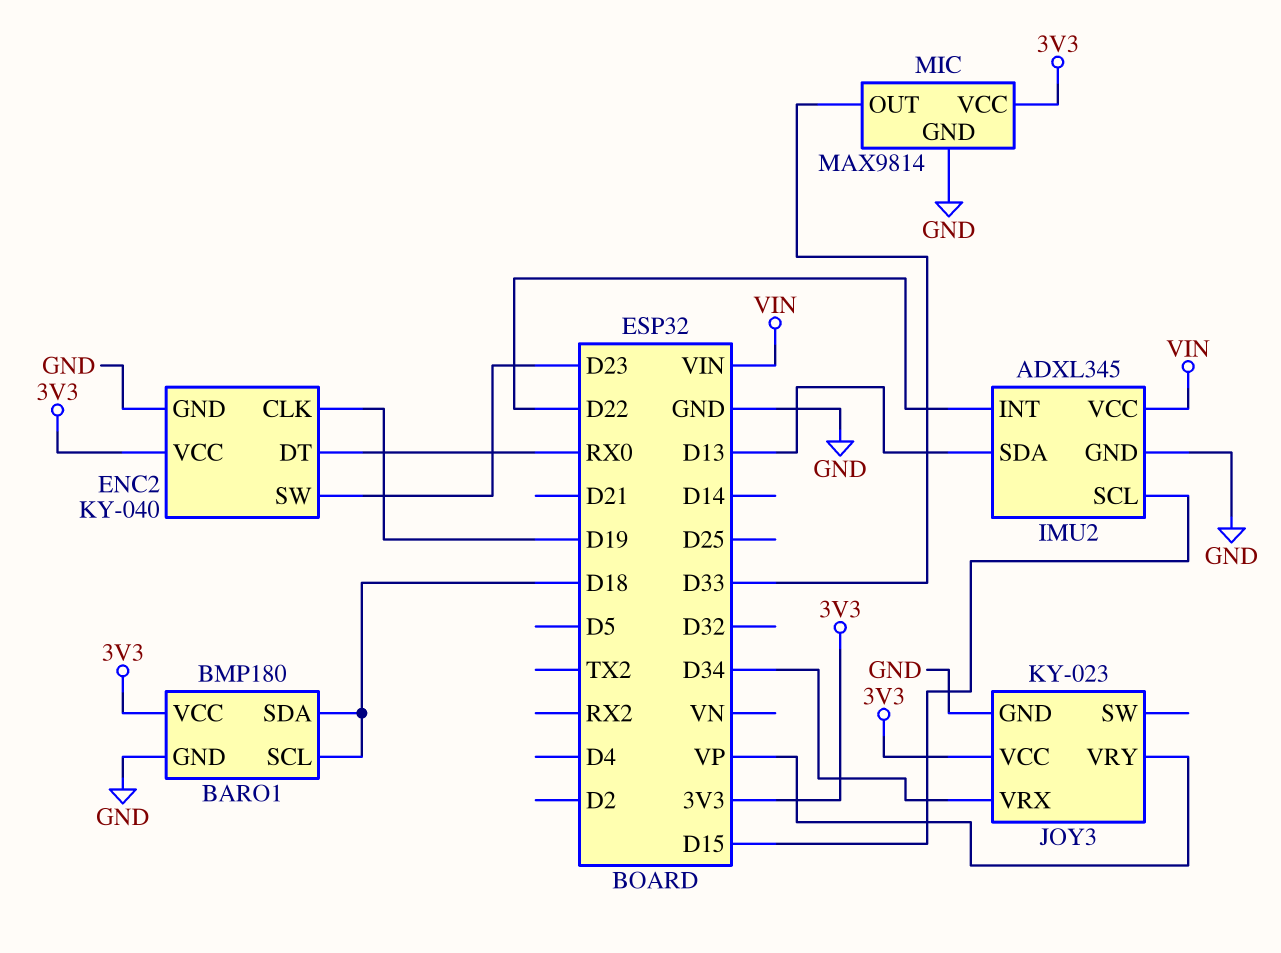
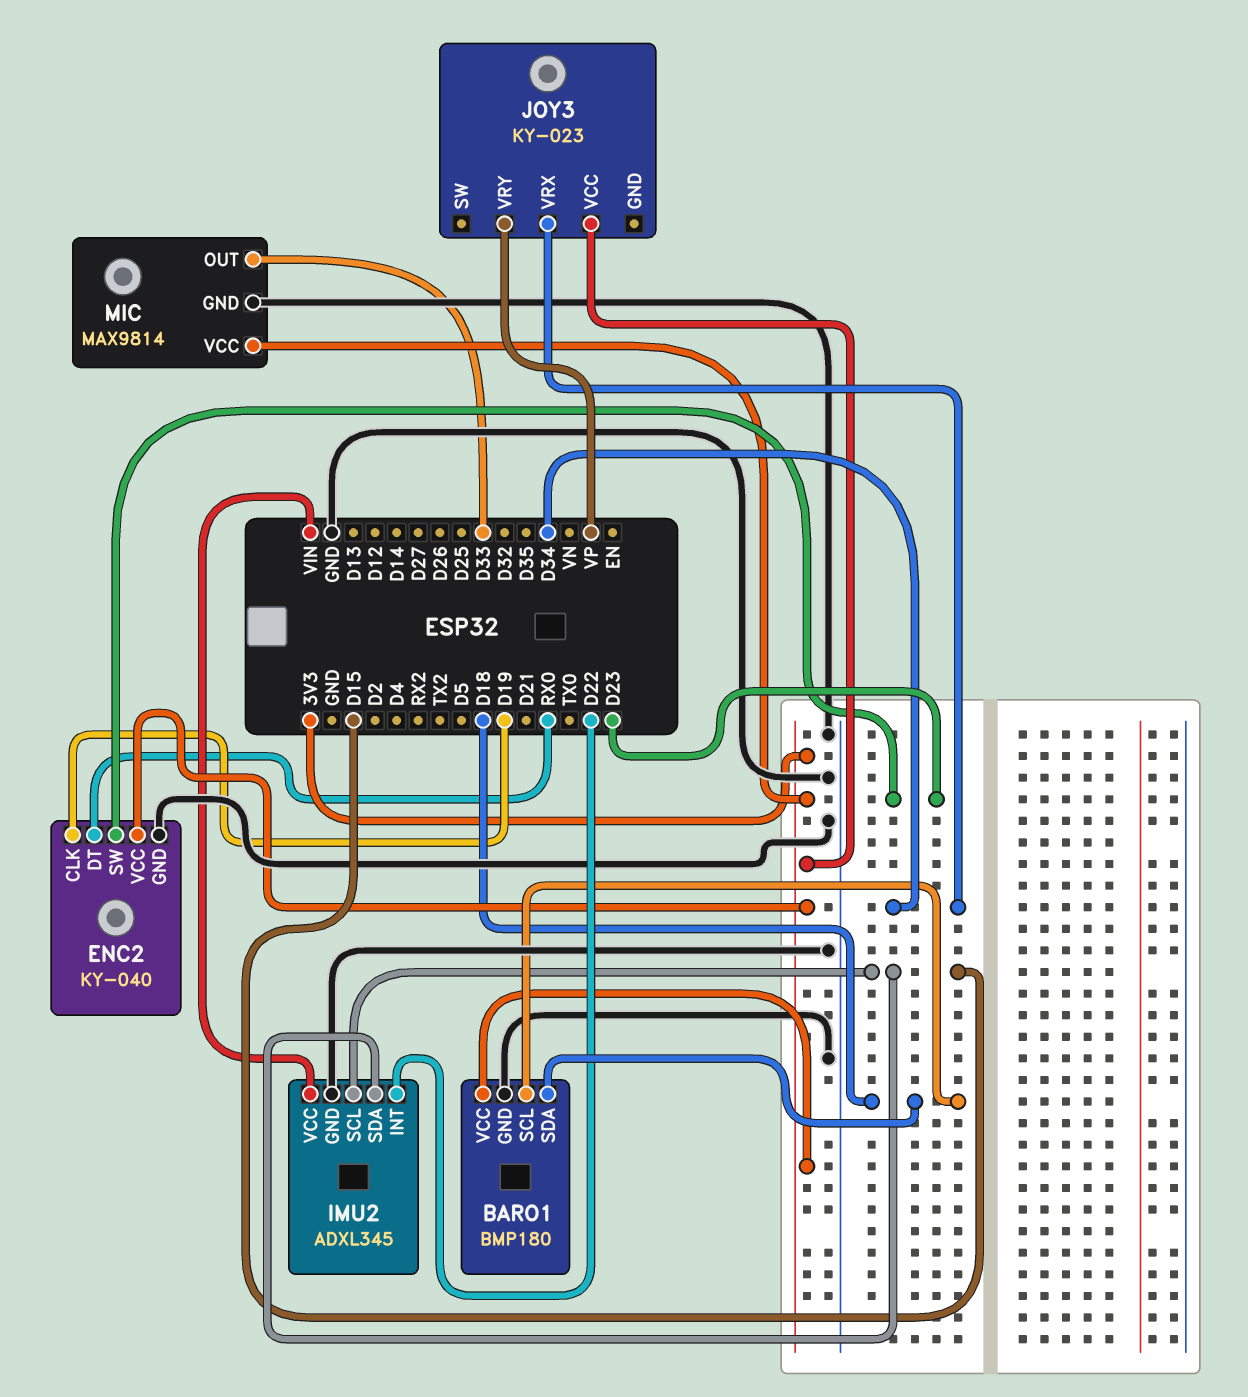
IMU2 pin SDA: D13 -> D15
JOY3 pin GND: GND -> none

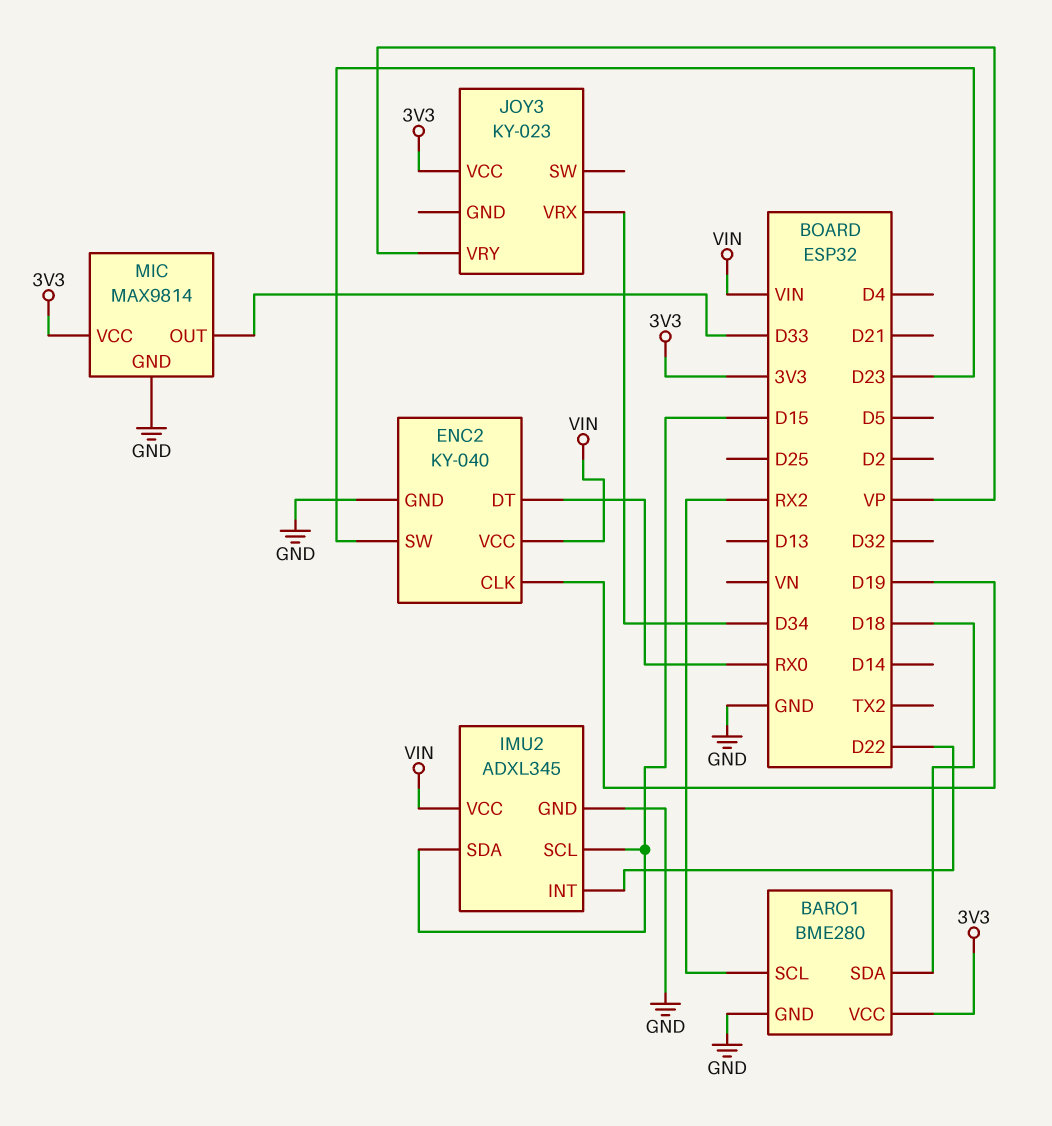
BARO1: BMP180 -> BME280
BARO1 pin SCL: D18 -> RX2
ENC2 pin VCC: 3V3 -> VIN

